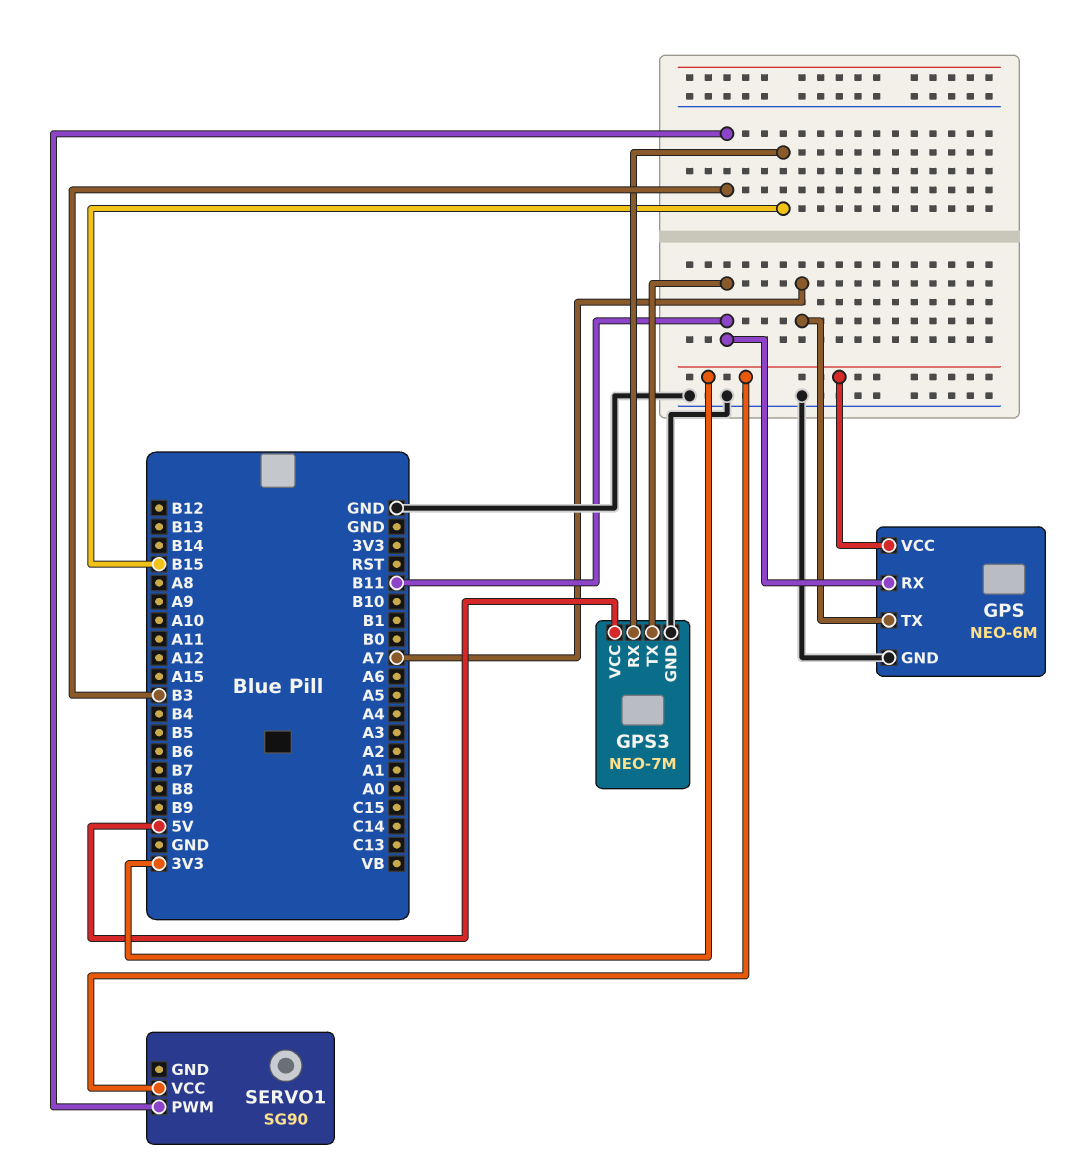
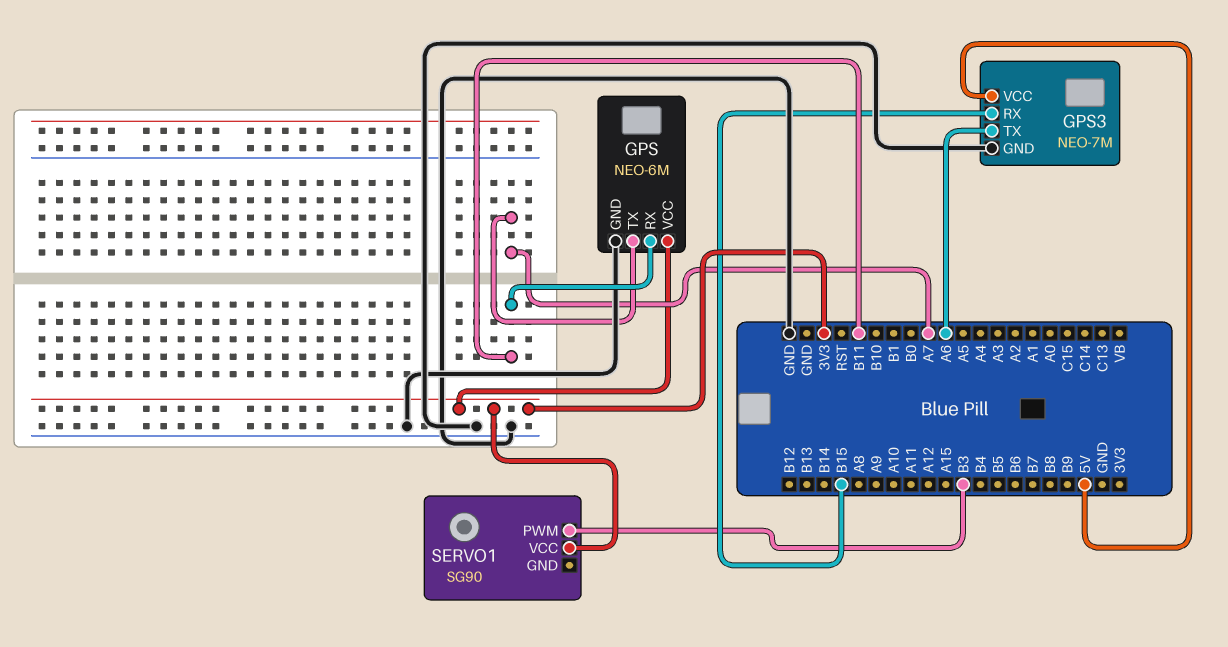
GPS3 pin TX: B11 -> A6

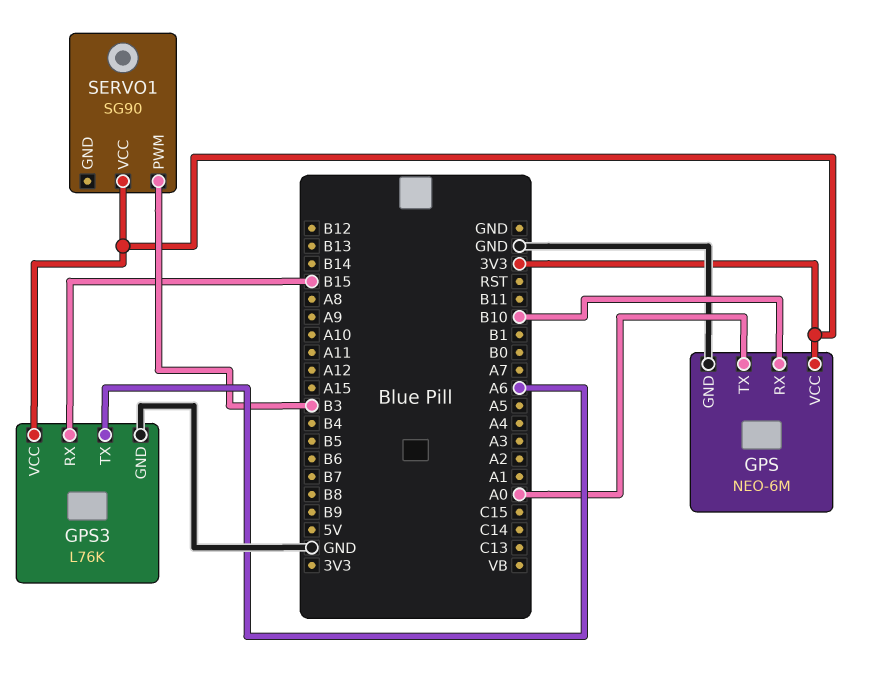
GPS pin RX: B11 -> B10
GPS pin TX: A7 -> A0
GPS3: NEO-7M -> L76K
GPS3 pin VCC: 5V -> 3V3

